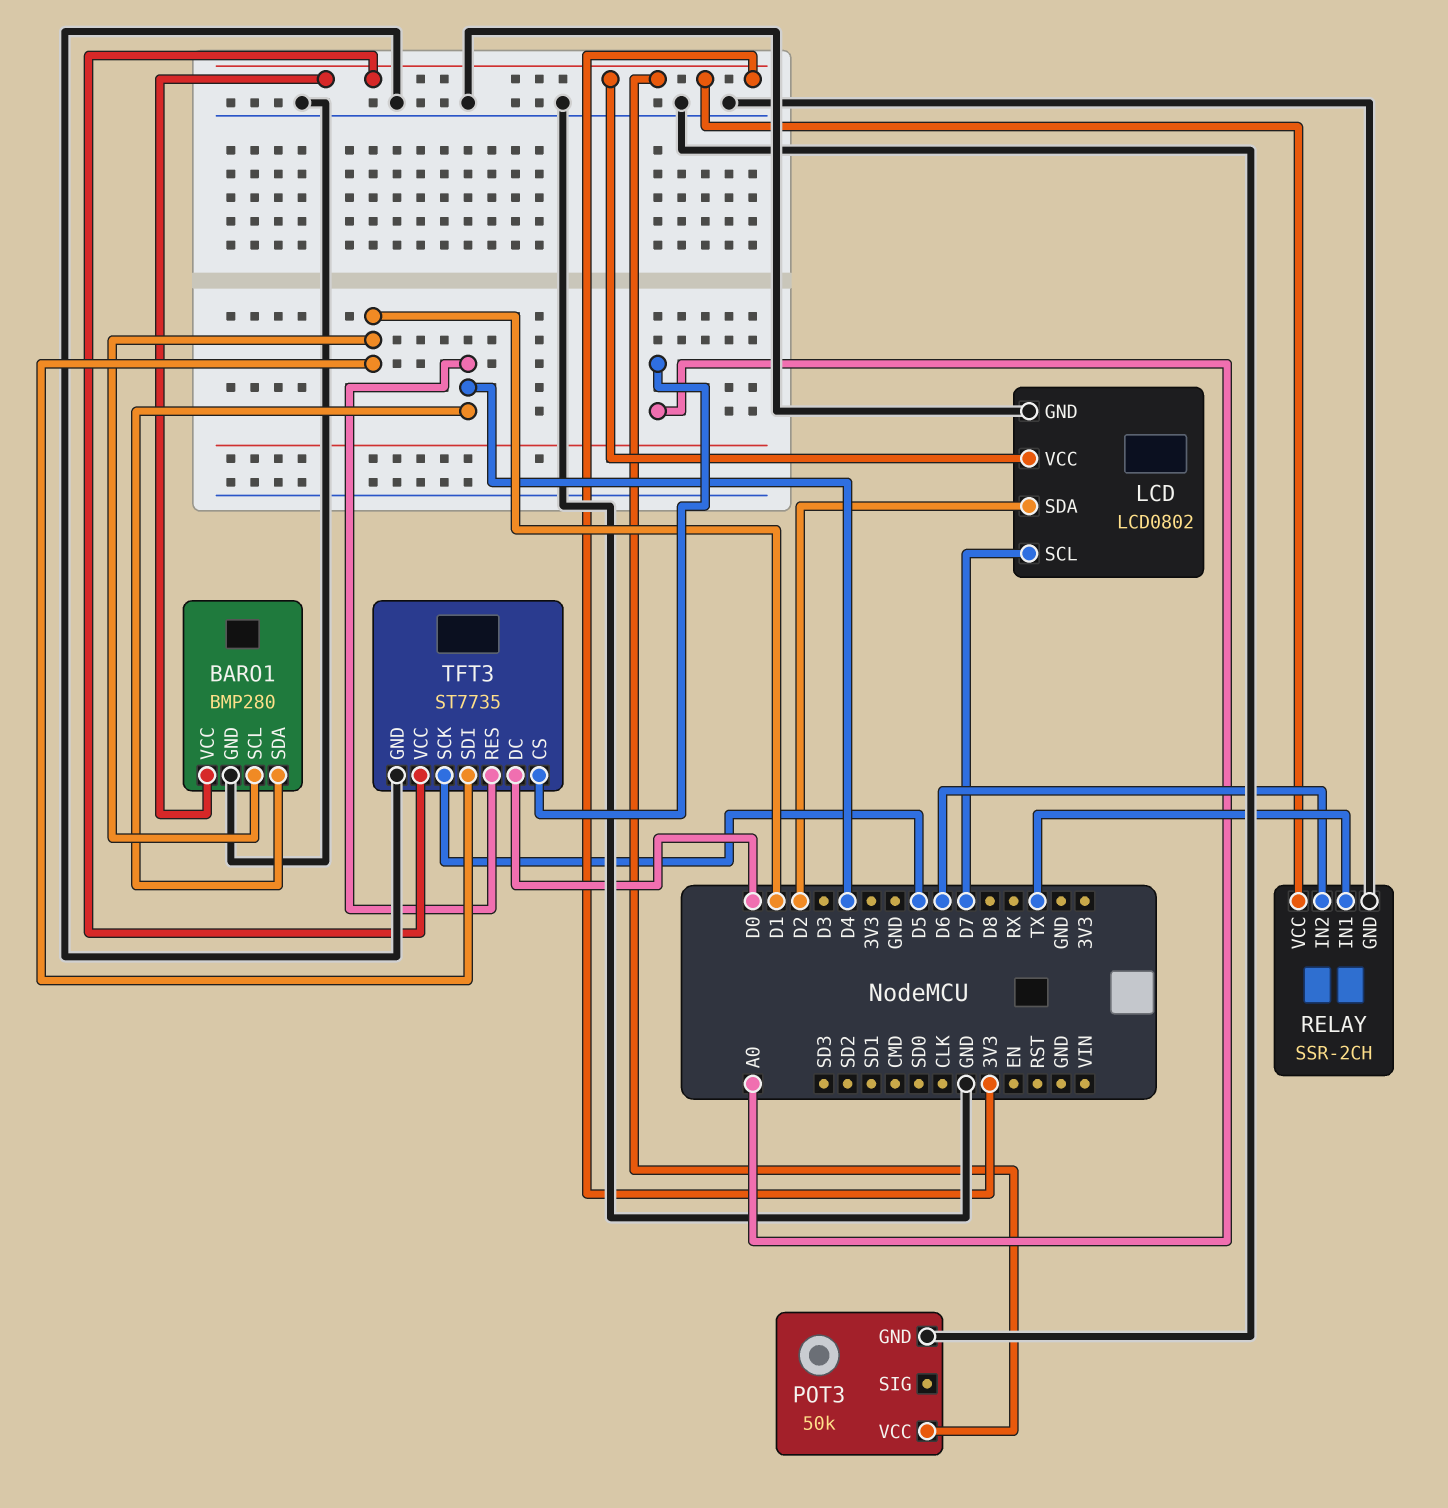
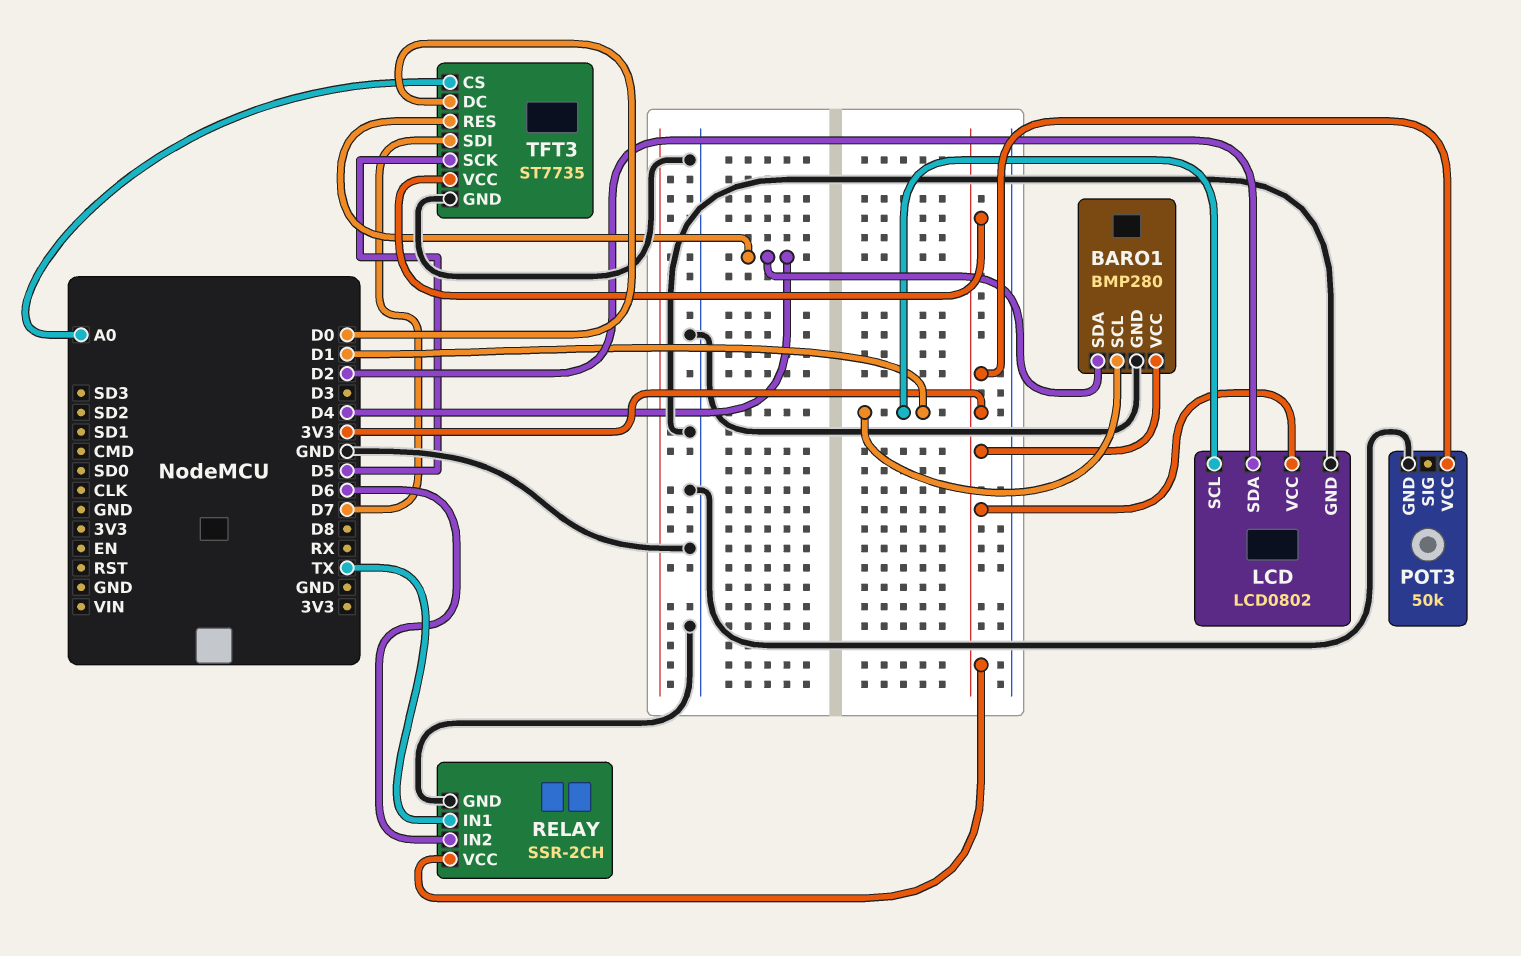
LCD pin SCL: D7 -> D1
TFT3 pin SDI: D1 -> D7

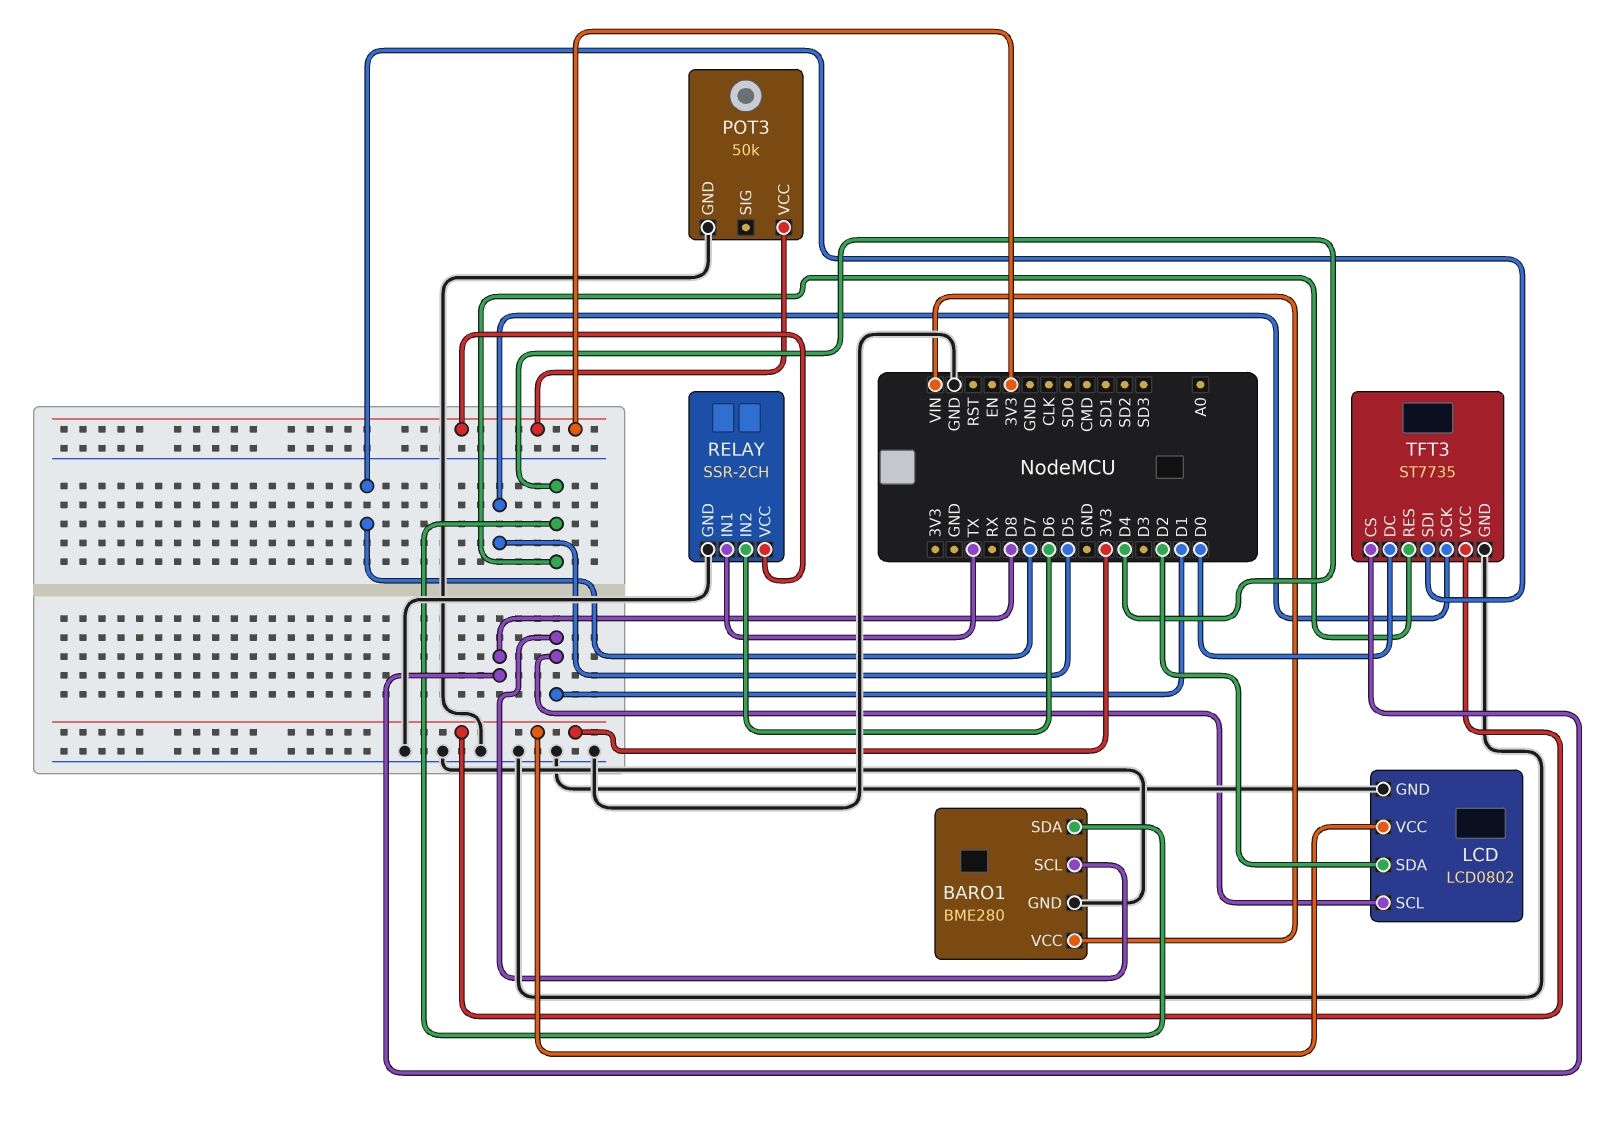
BARO1: BMP280 -> BME280
BARO1 pin VCC: 3V3 -> VIN
TFT3 pin CS: A0 -> D8

